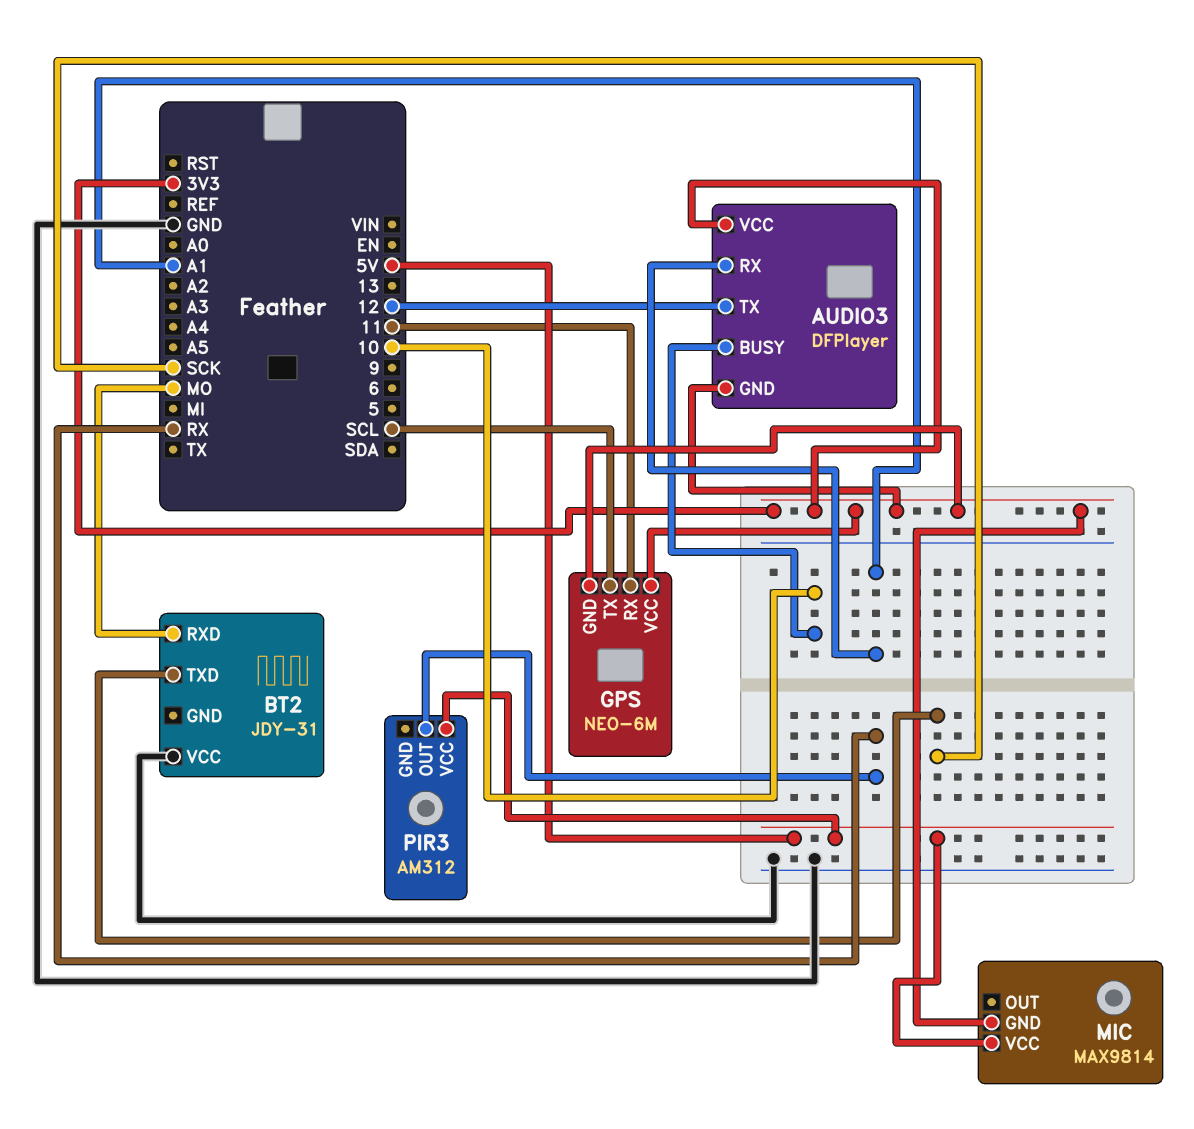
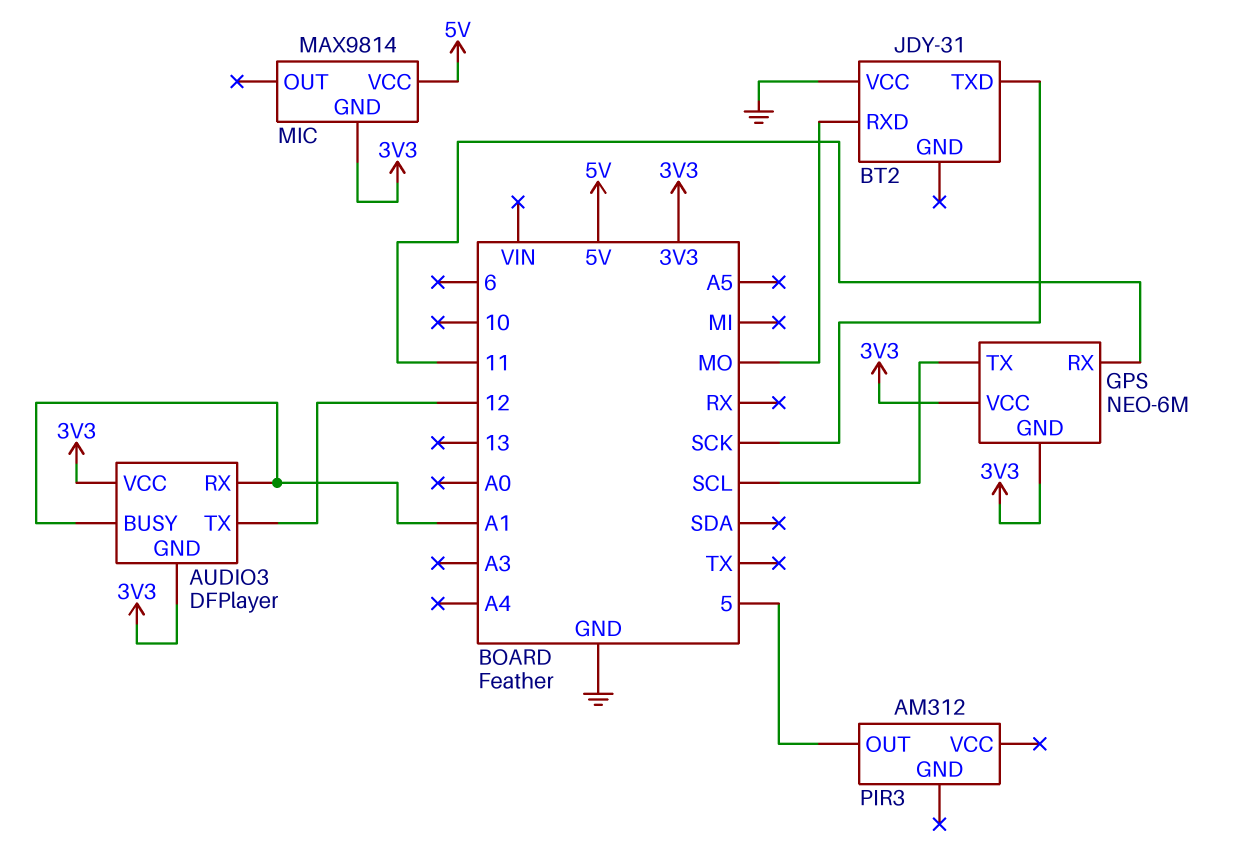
AUDIO3 pin BUSY: 10 -> A1
PIR3 pin OUT: RX -> 5
PIR3 pin VCC: 5V -> none

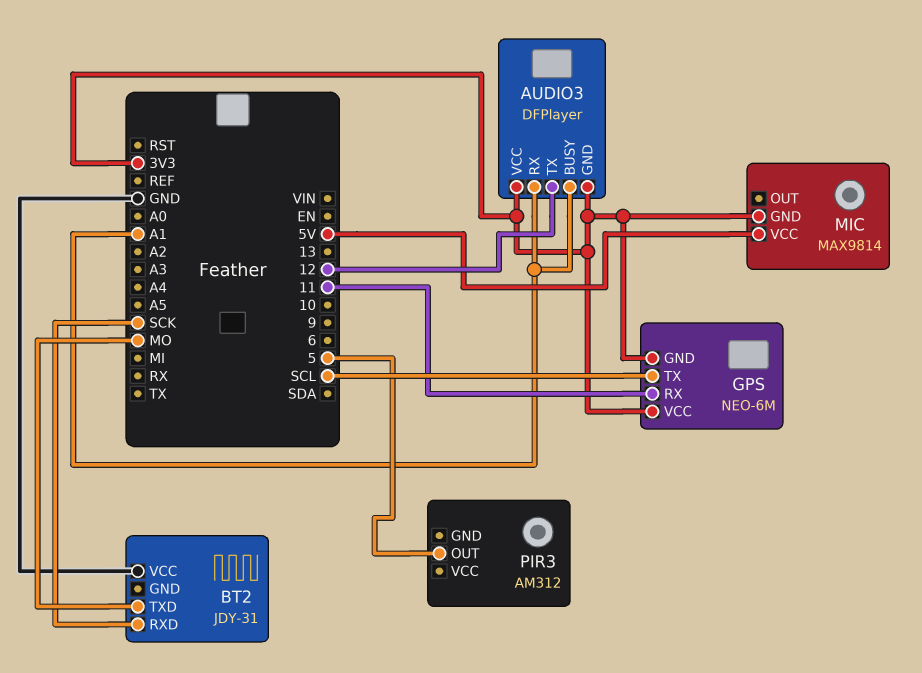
BT2 pin RXD: MO -> SCK
BT2 pin TXD: SCK -> MO

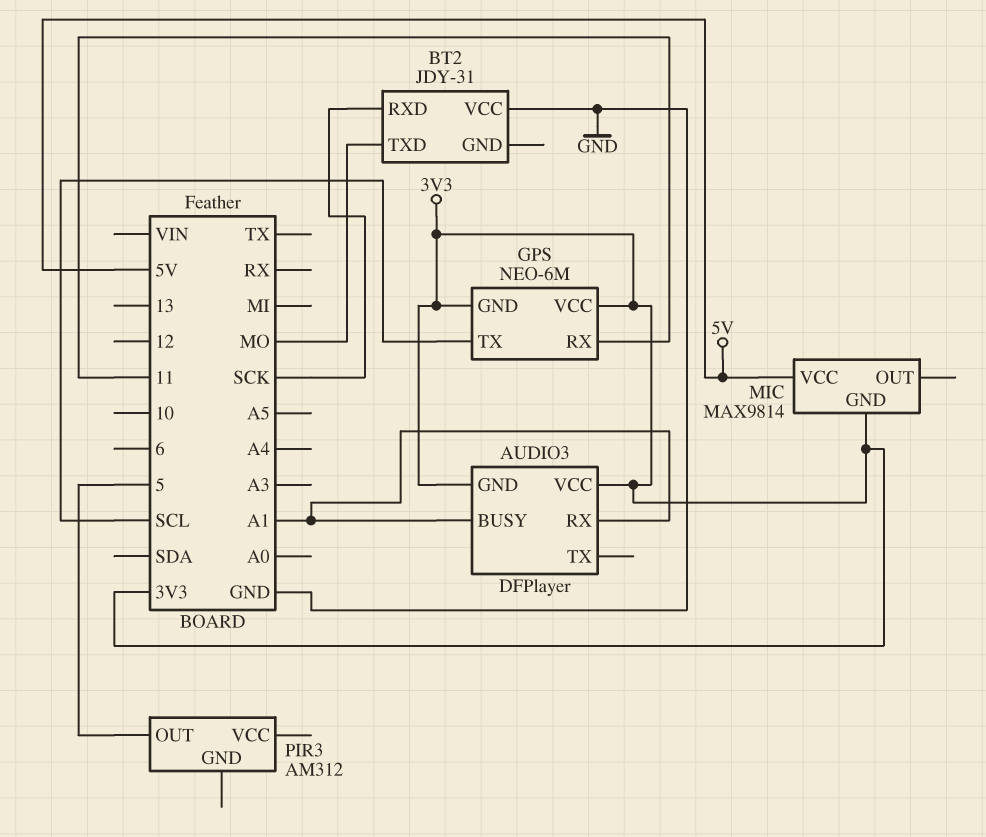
AUDIO3 pin TX: 12 -> none

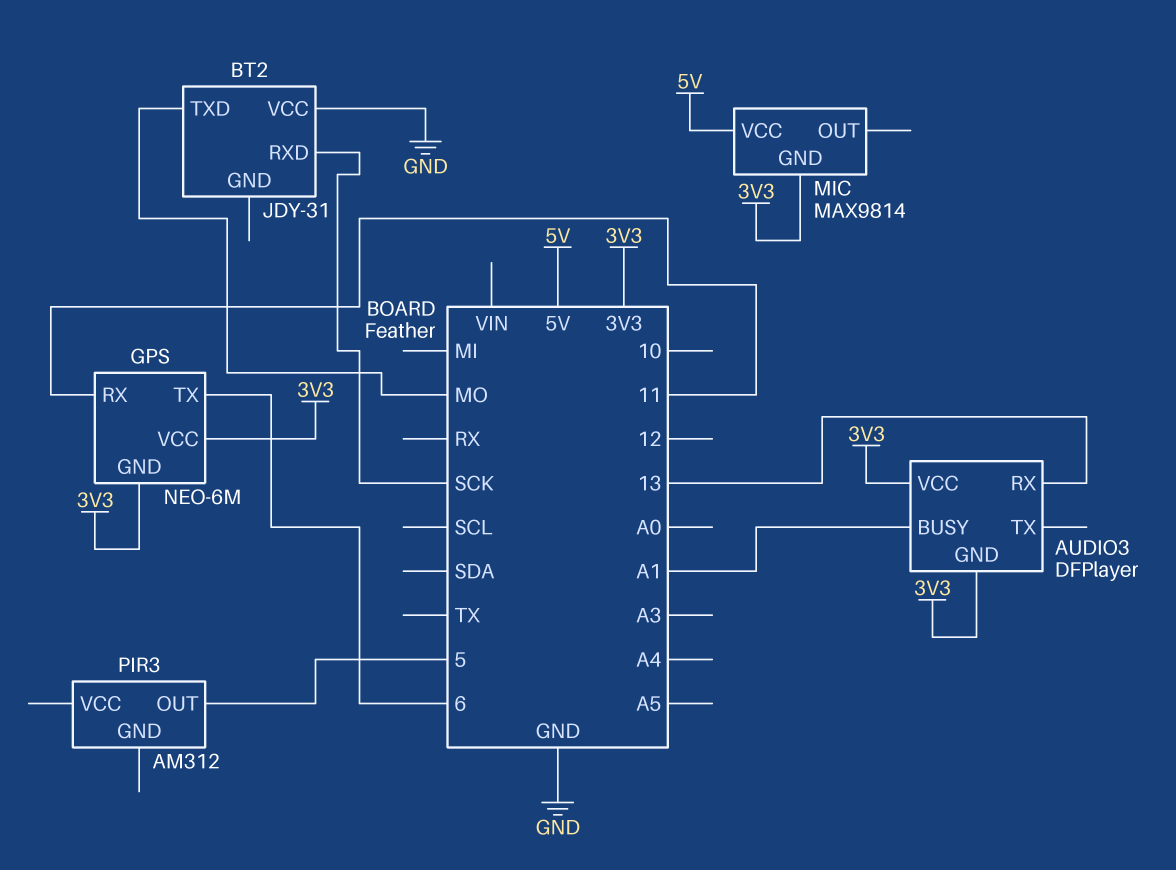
AUDIO3 pin RX: A1 -> 13
GPS pin TX: SCL -> 6

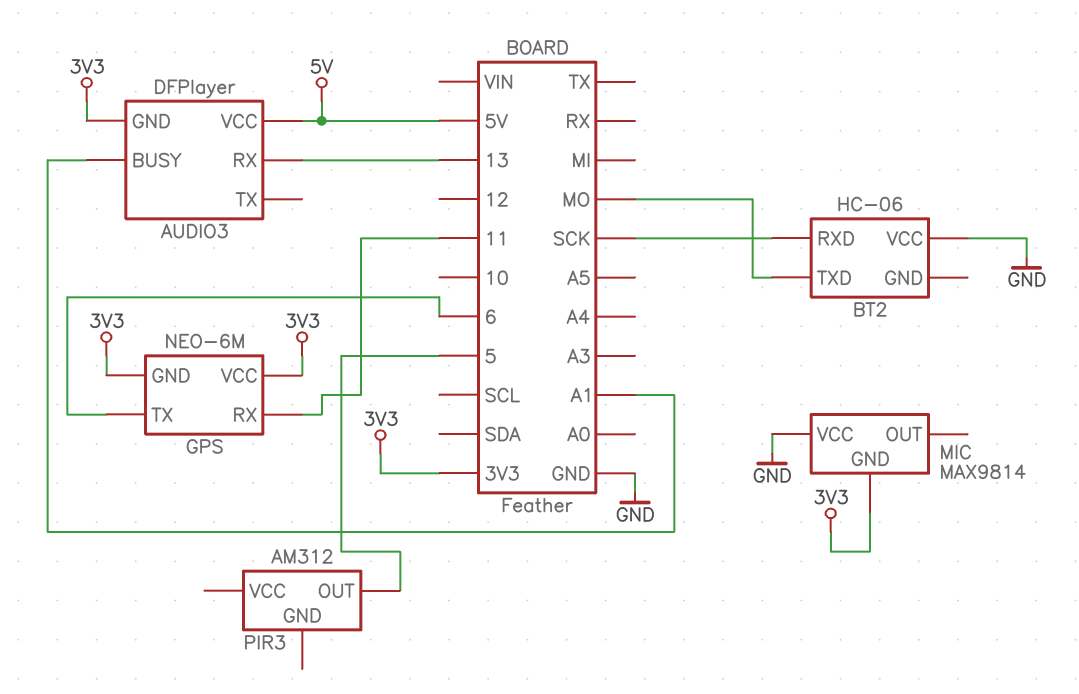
AUDIO3 pin VCC: 3V3 -> 5V
BT2: JDY-31 -> HC-06
MIC pin VCC: 5V -> GND

